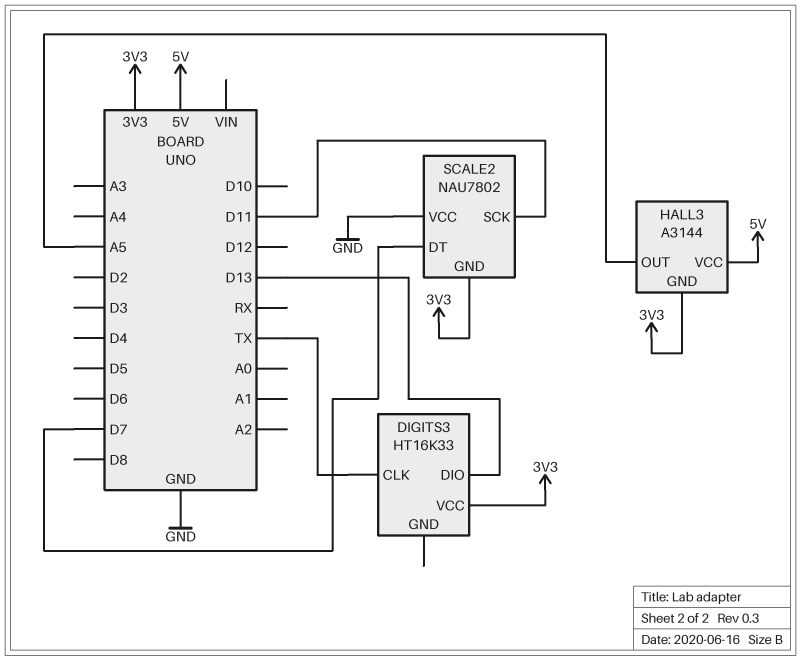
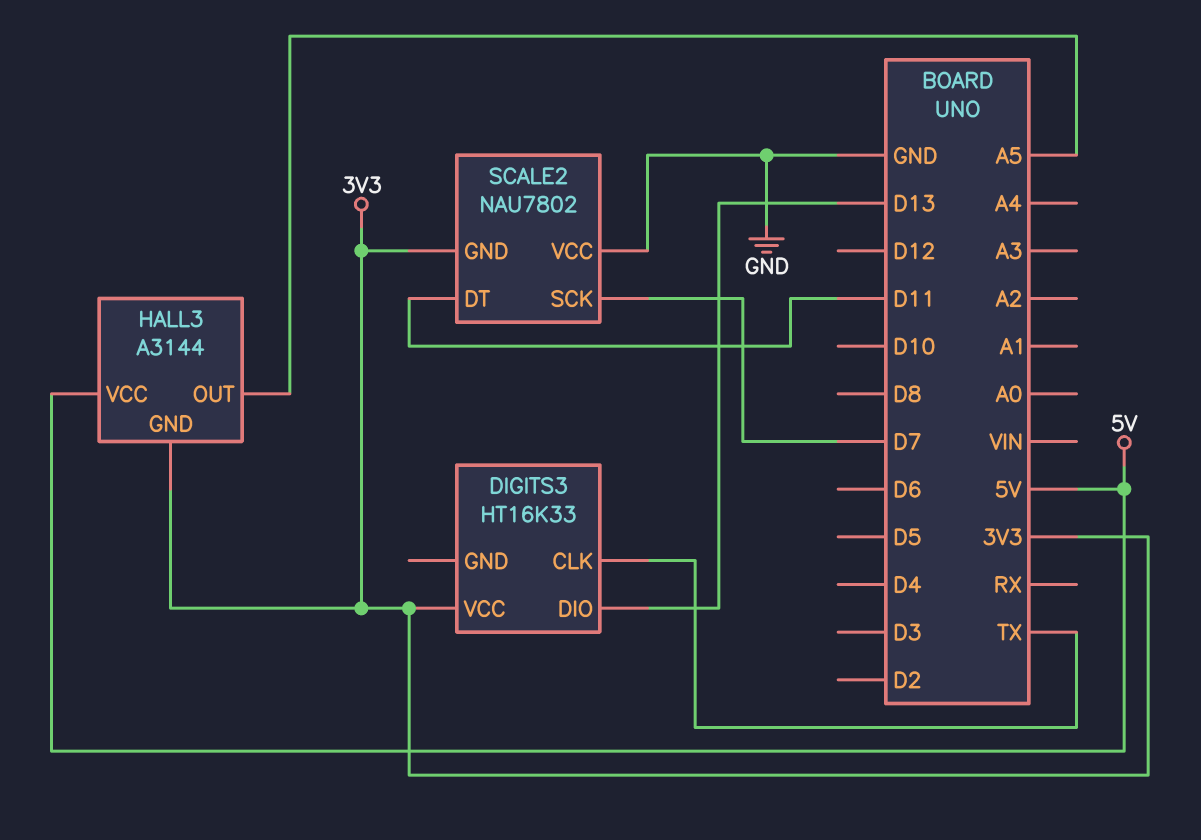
SCALE2 pin DT: D7 -> D11
SCALE2 pin SCK: D11 -> D7

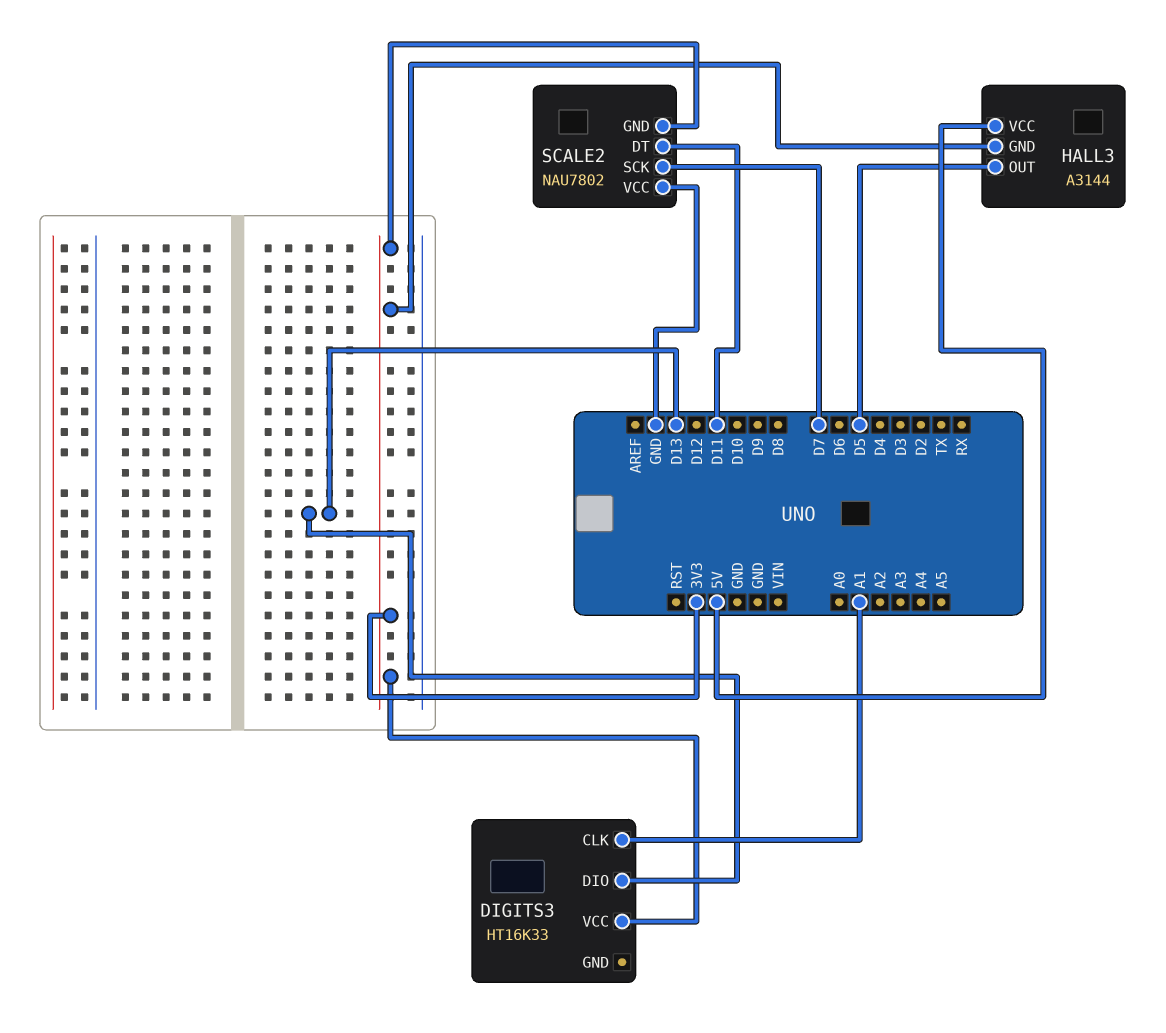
DIGITS3 pin CLK: TX -> A1
HALL3 pin OUT: A5 -> D5

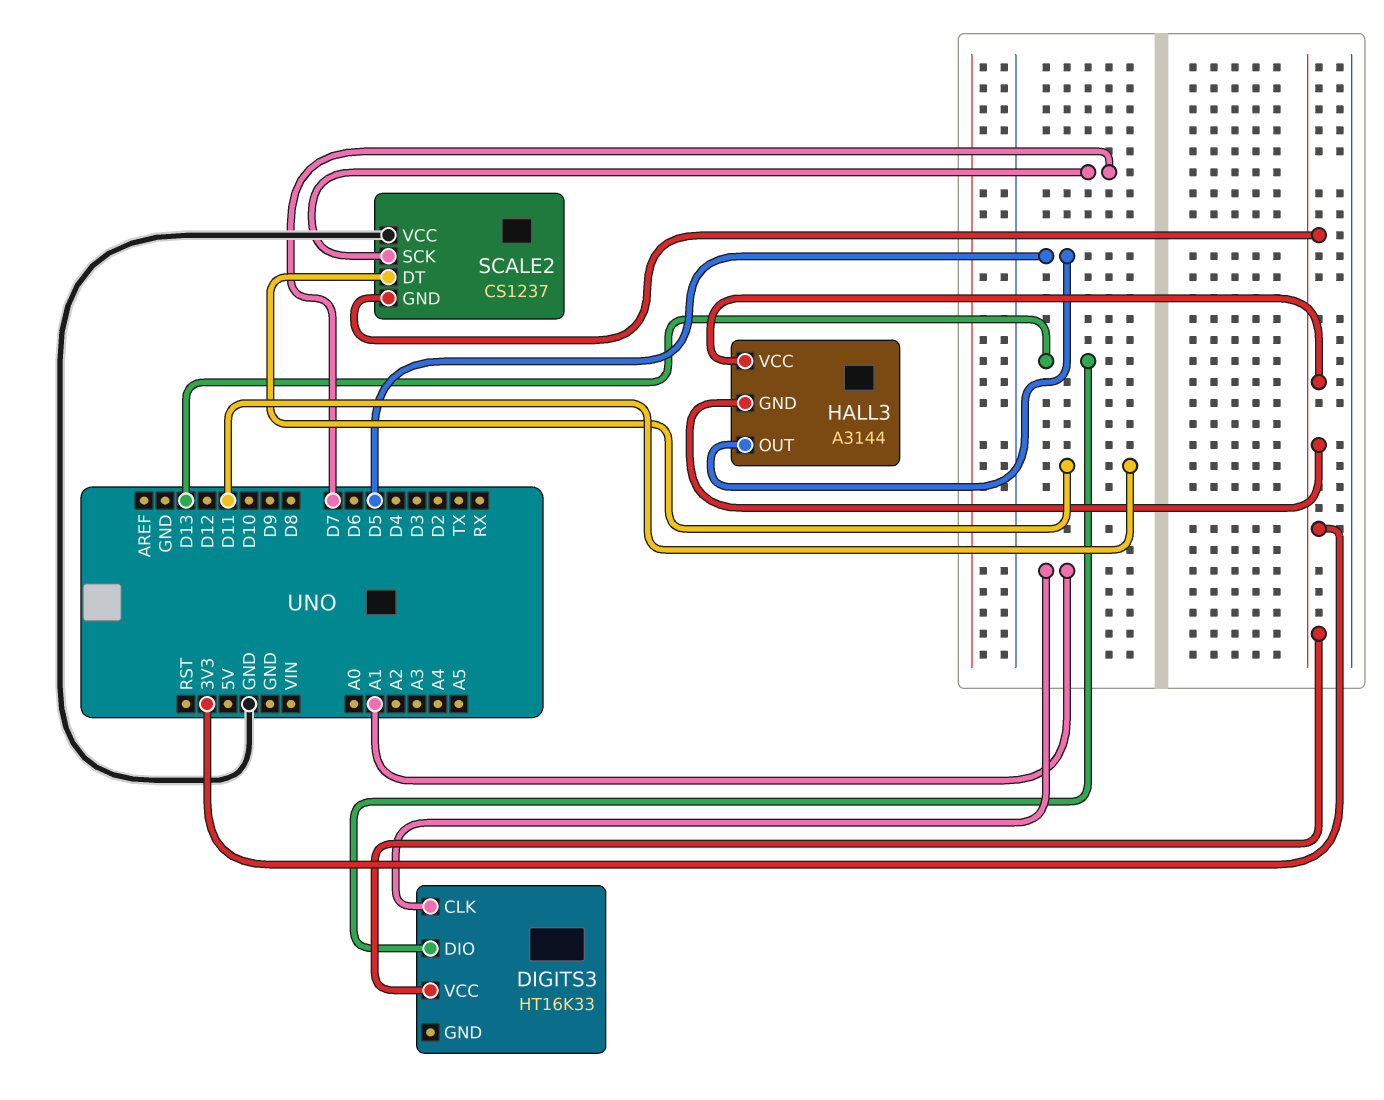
HALL3 pin VCC: 5V -> 3V3
SCALE2: NAU7802 -> CS1237

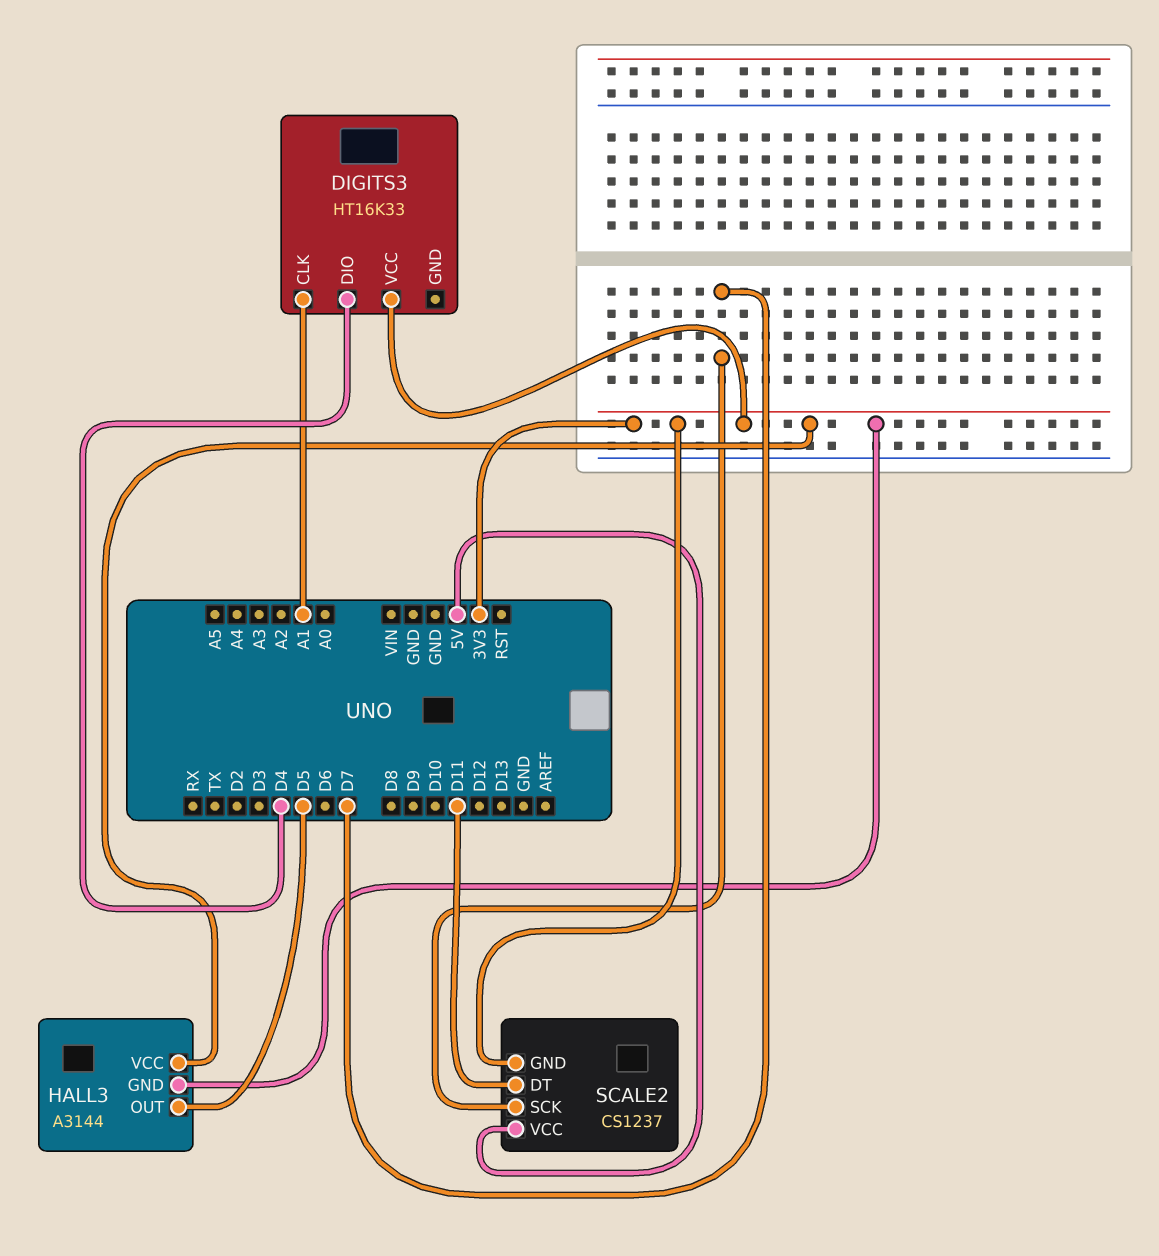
DIGITS3 pin DIO: D13 -> D4
SCALE2 pin VCC: GND -> 5V

